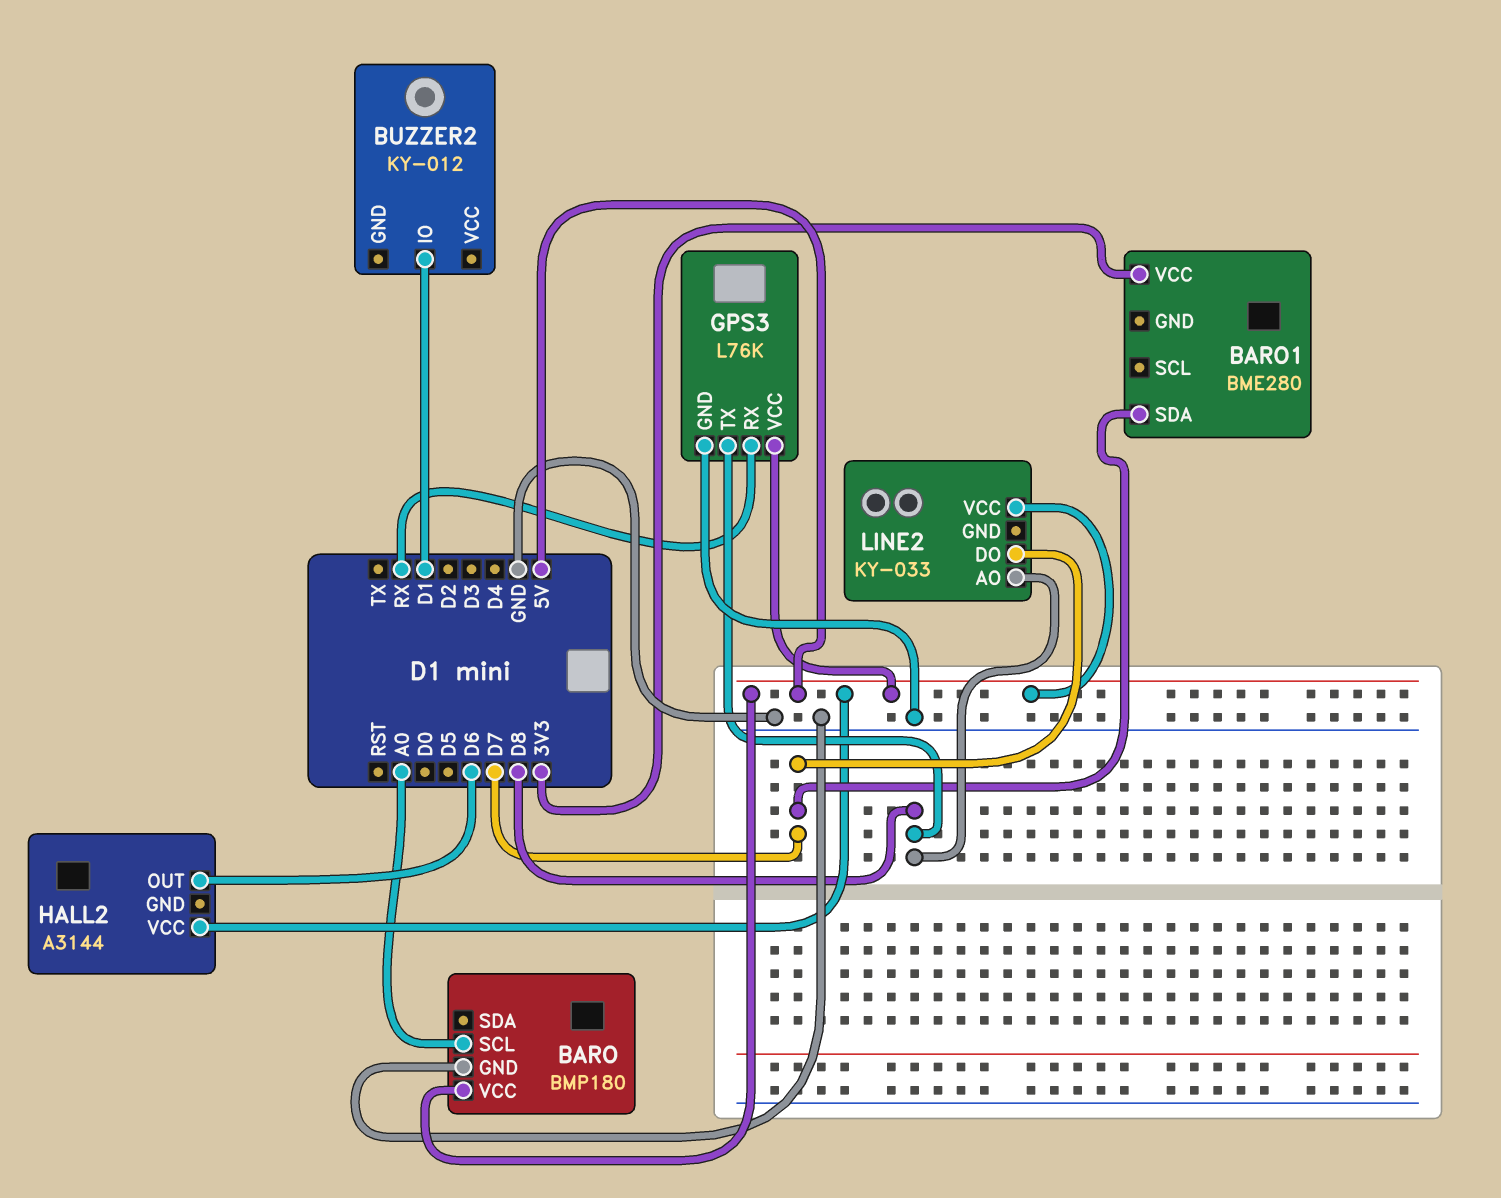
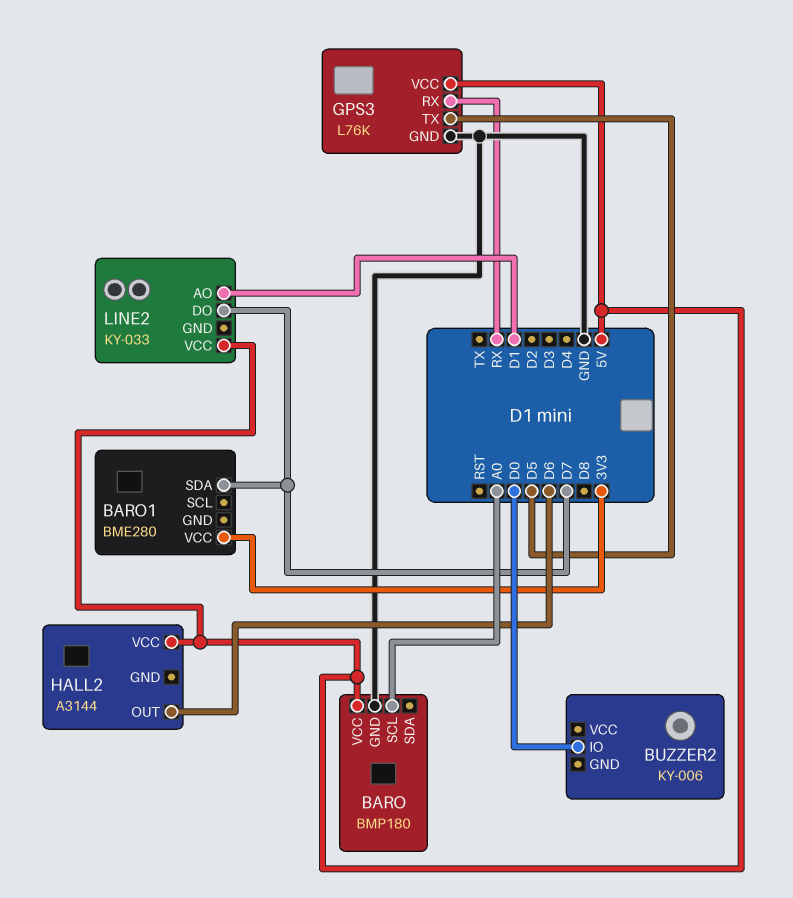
BUZZER2: KY-012 -> KY-006
BUZZER2 pin IO: D1 -> D0
GPS3 pin TX: D8 -> D5
LINE2 pin AO: D8 -> D1

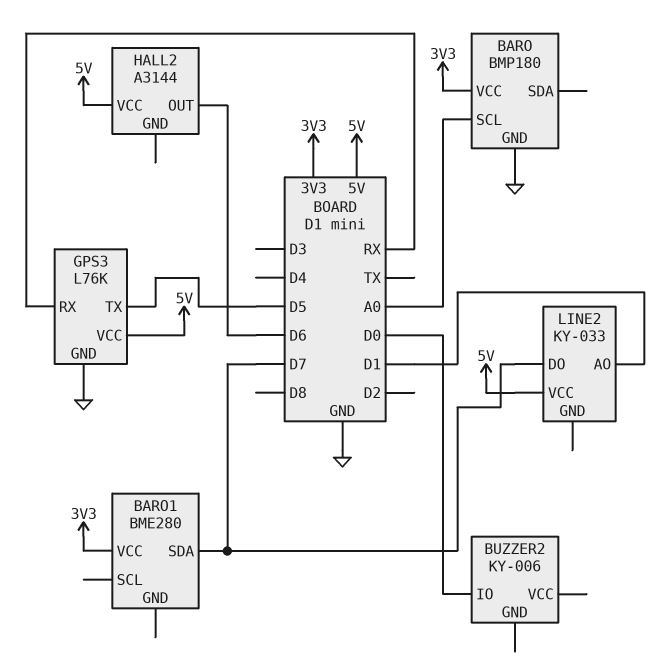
BARO pin VCC: 5V -> 3V3

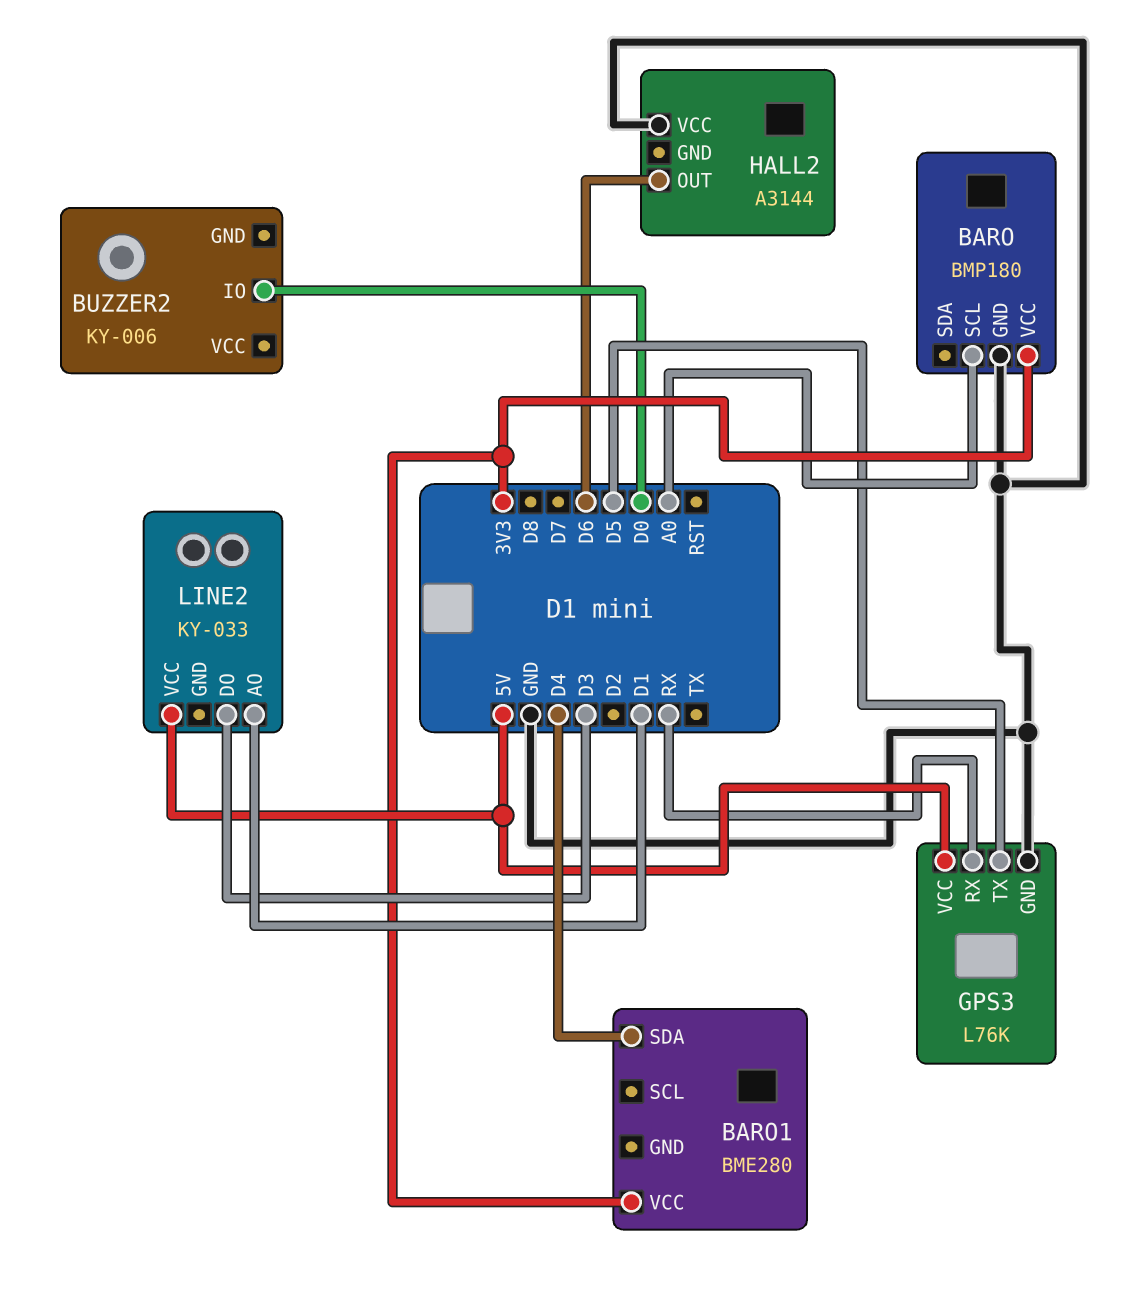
BARO1 pin SDA: D7 -> D4
HALL2 pin VCC: 5V -> GND
LINE2 pin DO: D7 -> D3

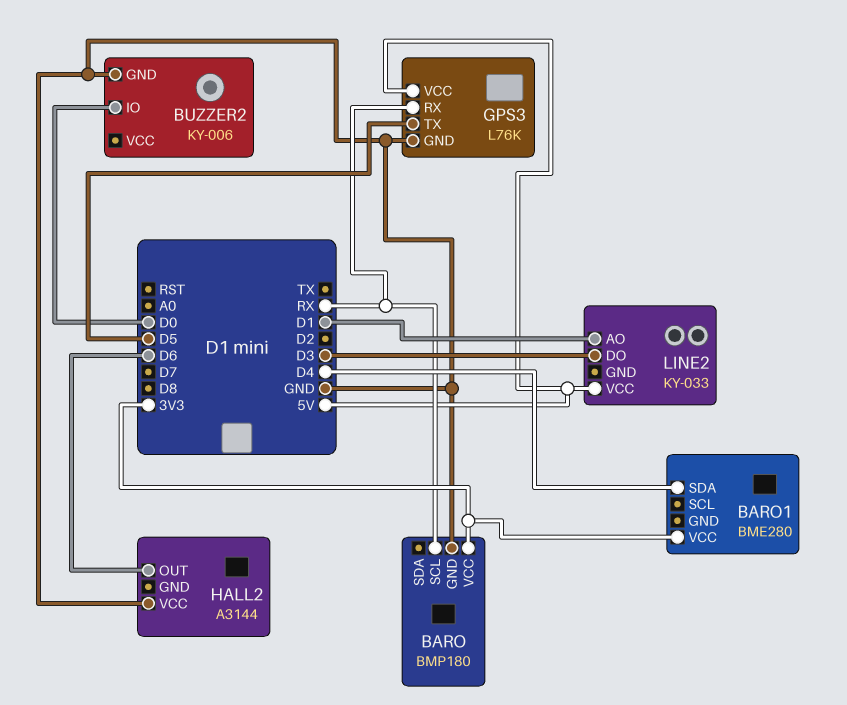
BARO pin SCL: A0 -> RX
BUZZER2 pin GND: none -> GND

